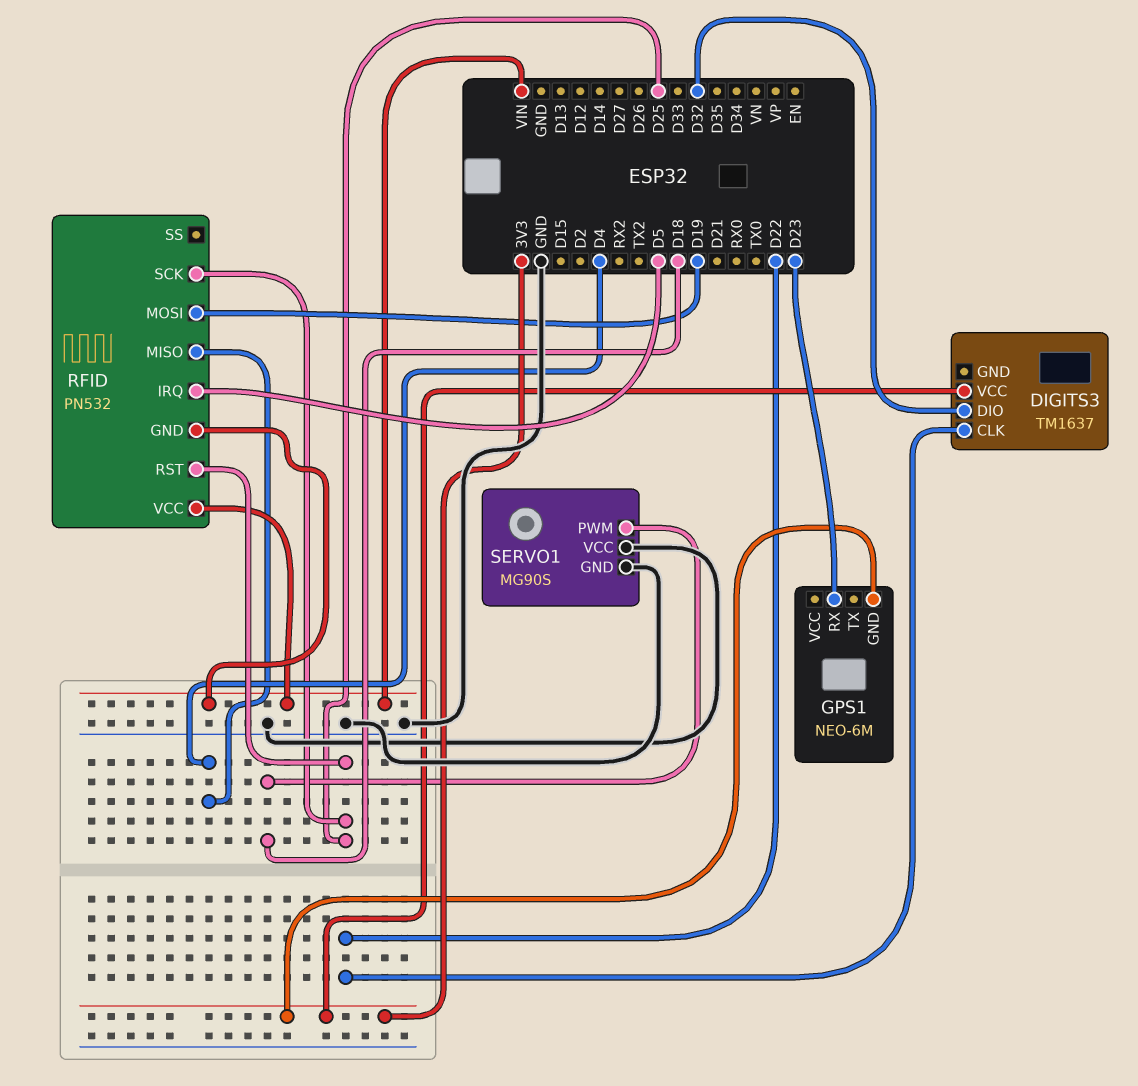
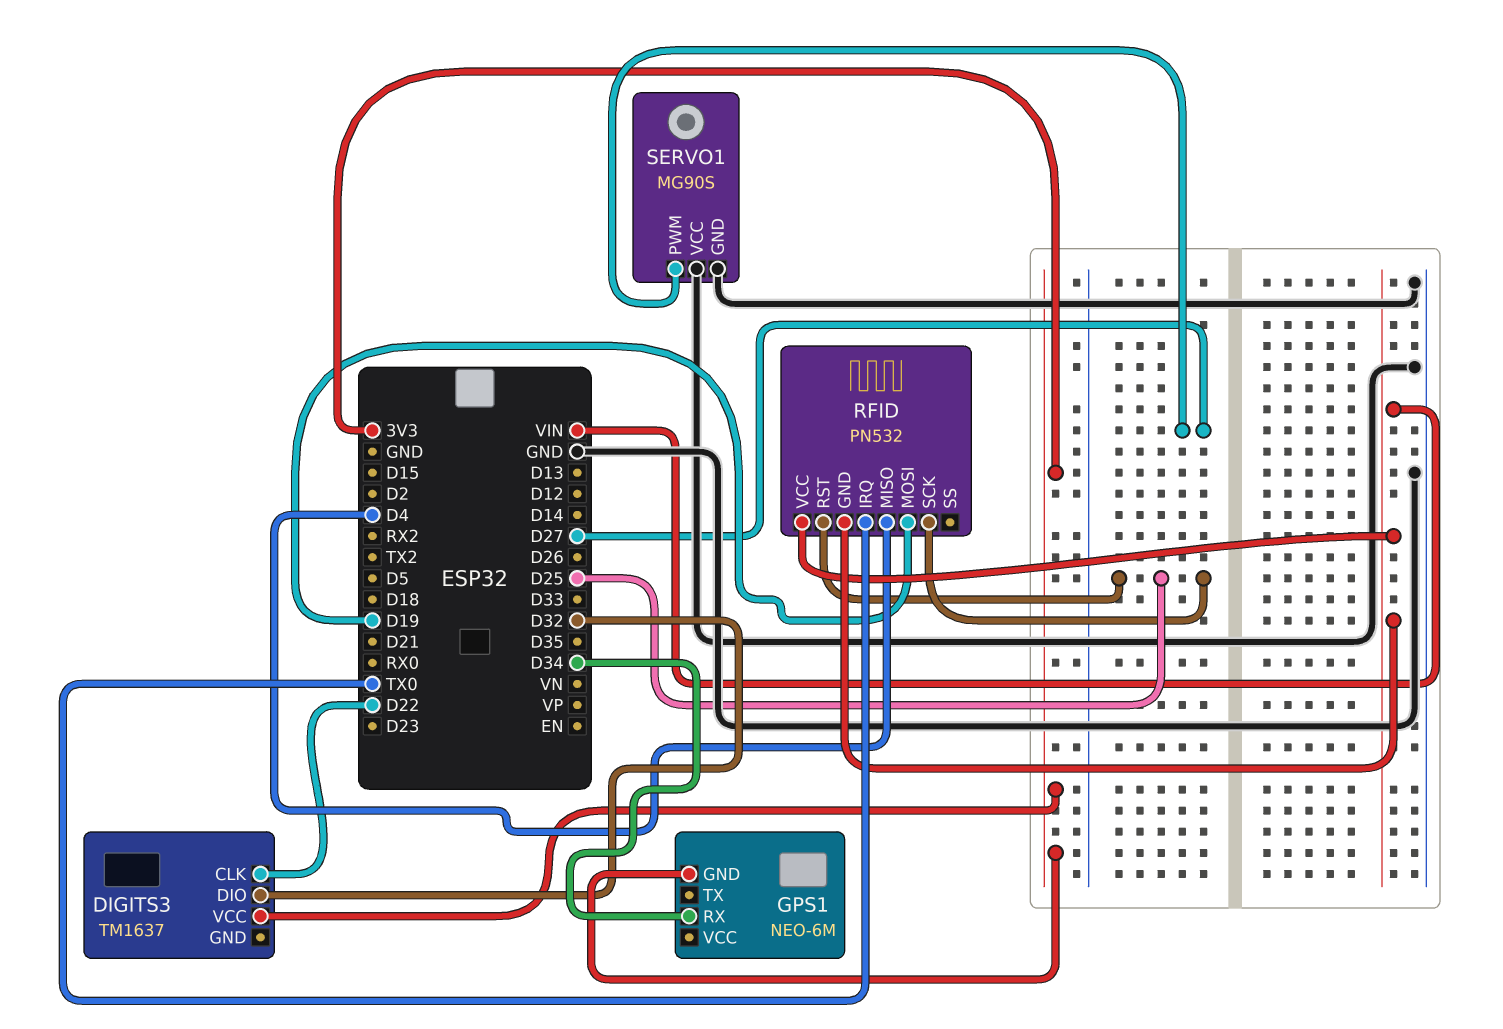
GPS1 pin RX: D23 -> D34
RFID pin IRQ: D5 -> TX0
SERVO1 pin PWM: D18 -> D27

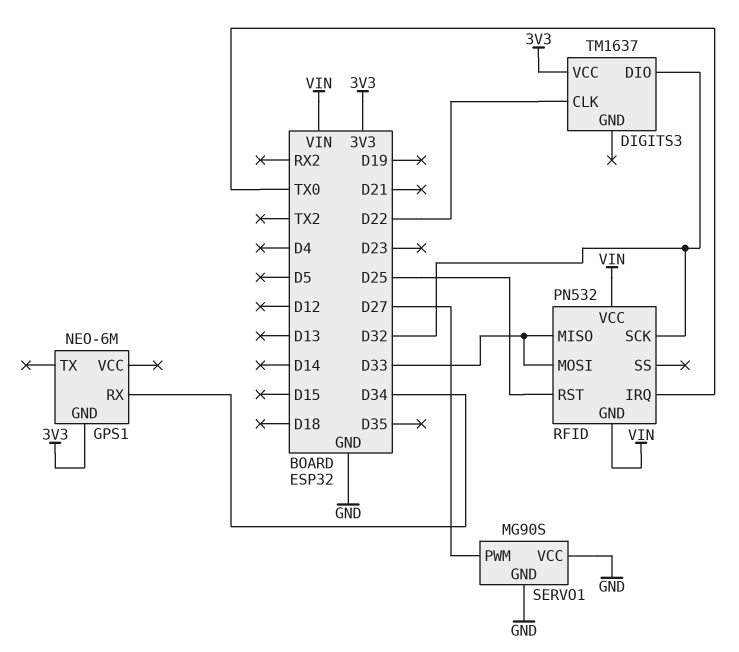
RFID pin MISO: D4 -> D33
RFID pin MOSI: D19 -> D33
RFID pin SCK: D25 -> D32

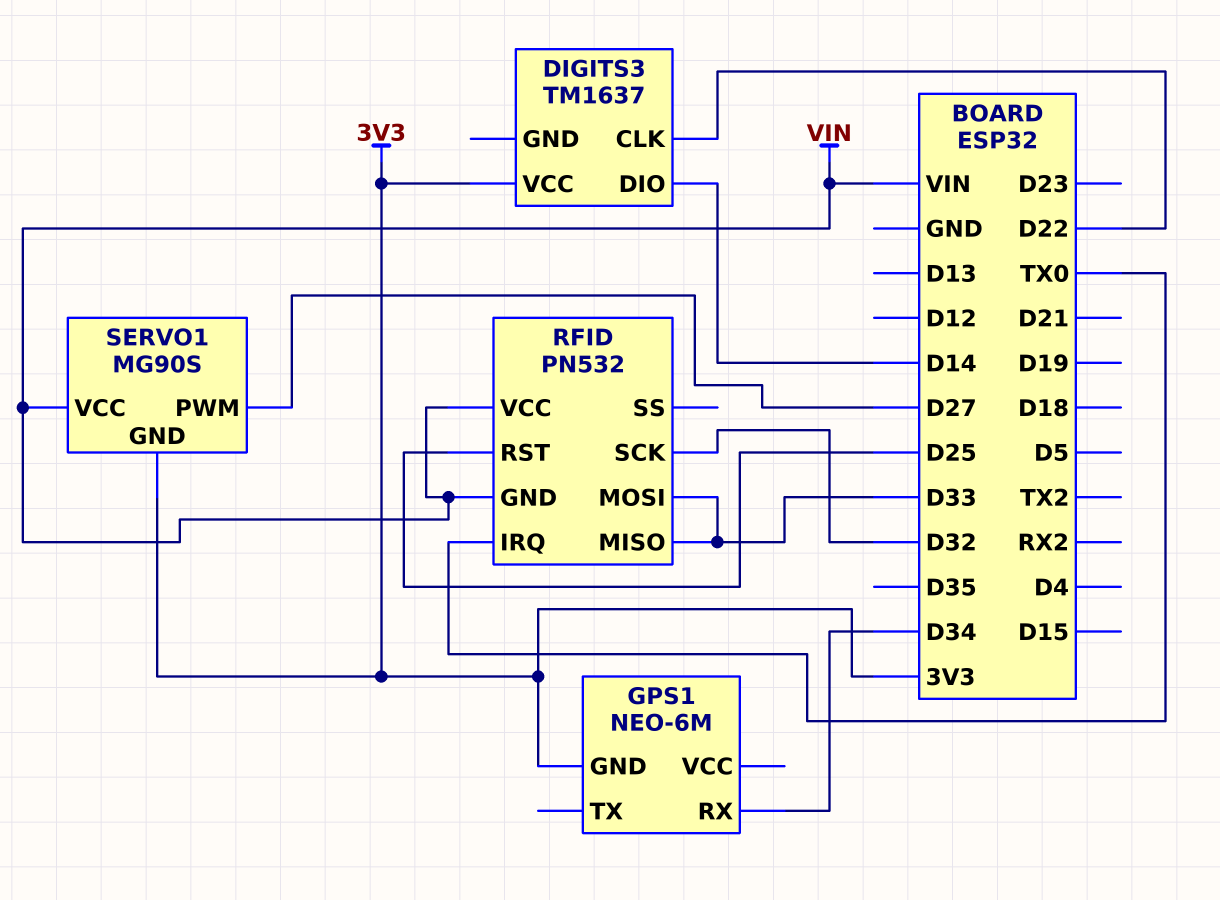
DIGITS3 pin DIO: D32 -> D14
SERVO1 pin GND: GND -> 3V3
SERVO1 pin VCC: GND -> VIN

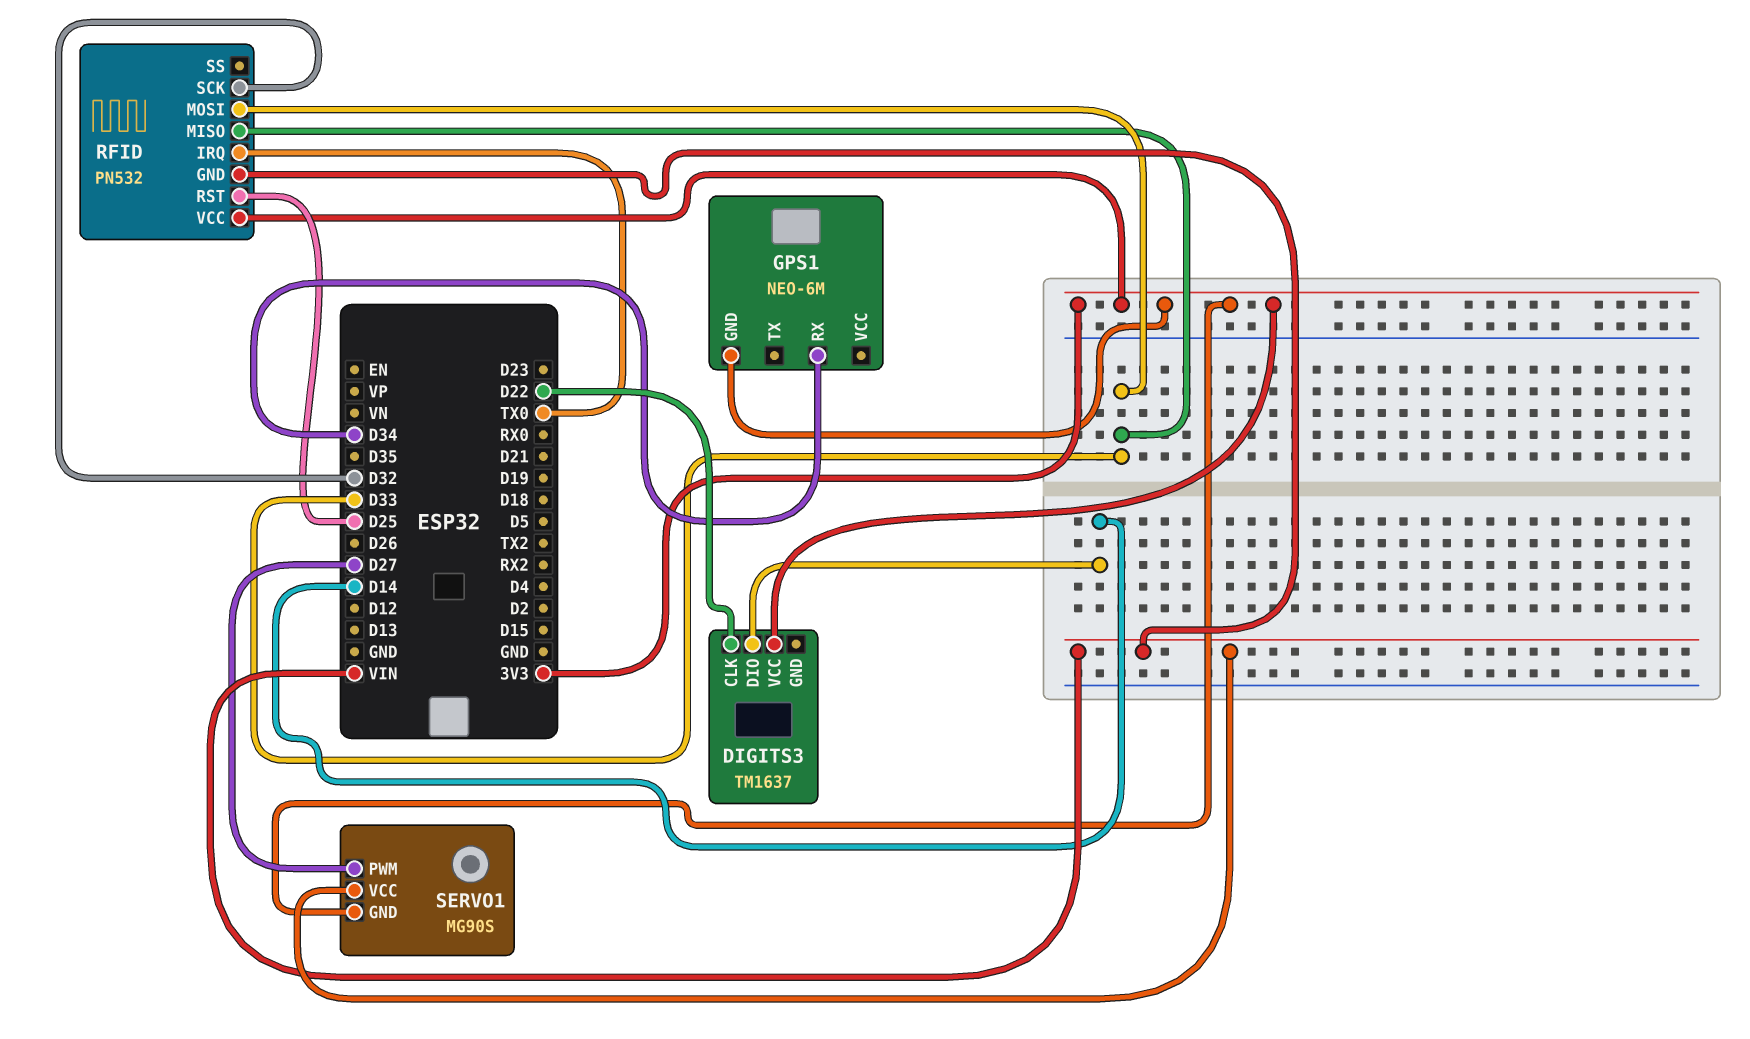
RFID pin VCC: VIN -> 3V3

